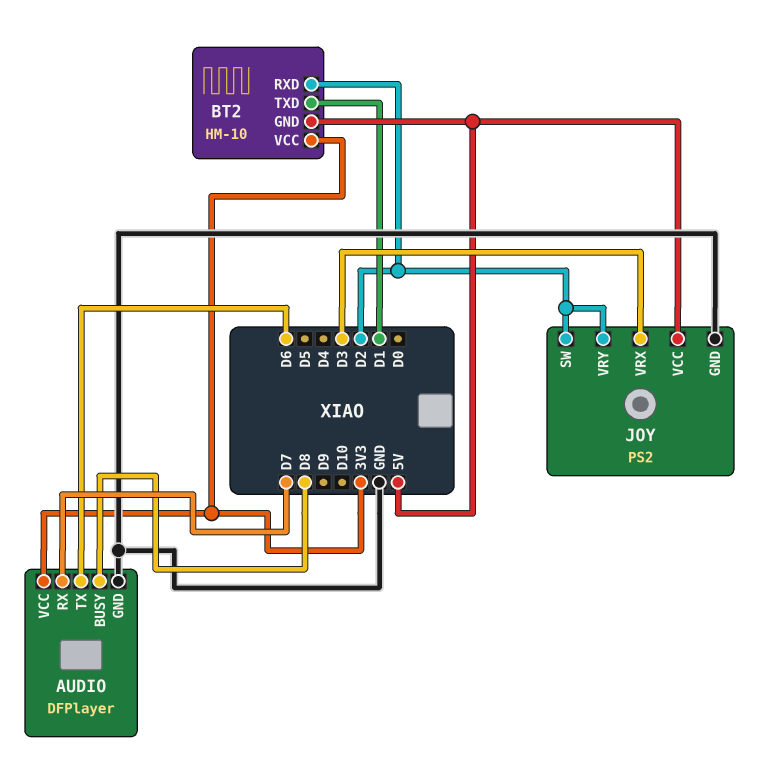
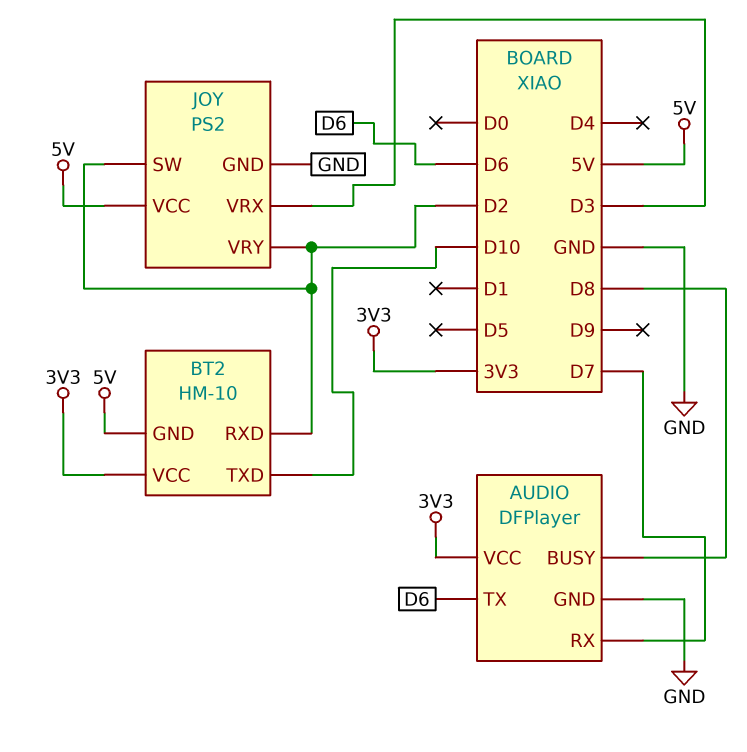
BT2 pin TXD: D1 -> D10

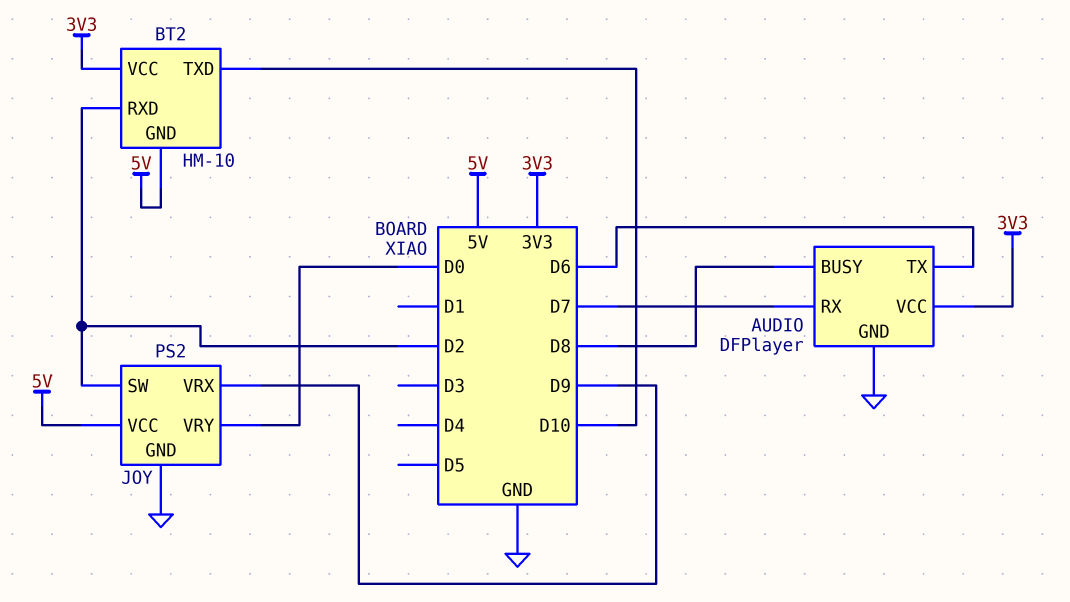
JOY pin VRX: D3 -> D9
JOY pin VRY: D2 -> D0

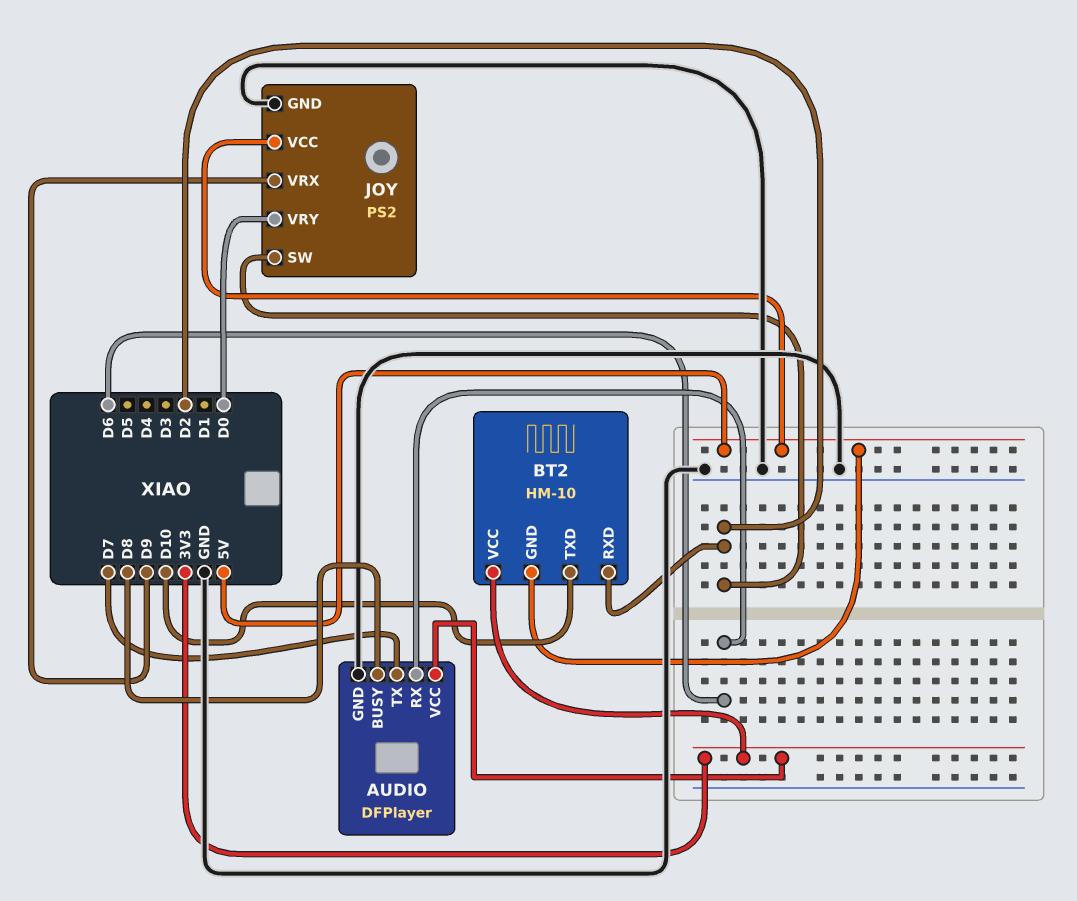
AUDIO pin RX: D7 -> D6
AUDIO pin TX: D6 -> D7

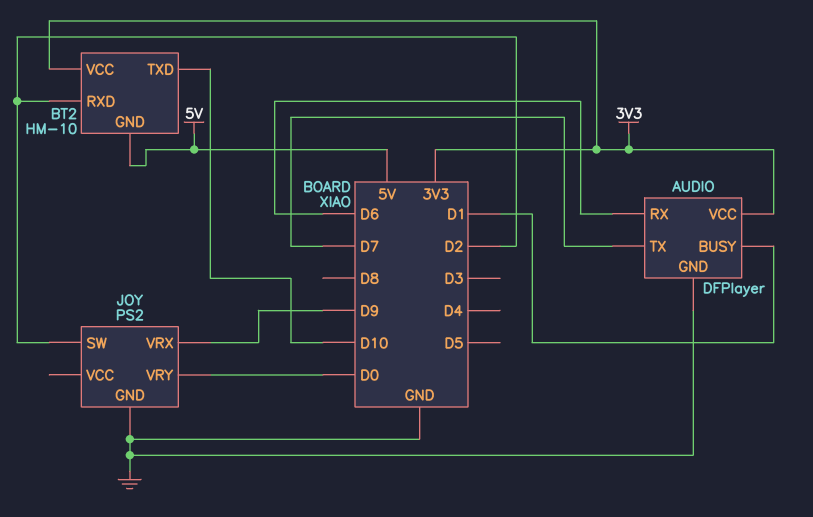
AUDIO pin BUSY: D8 -> D1
JOY pin VCC: 5V -> none

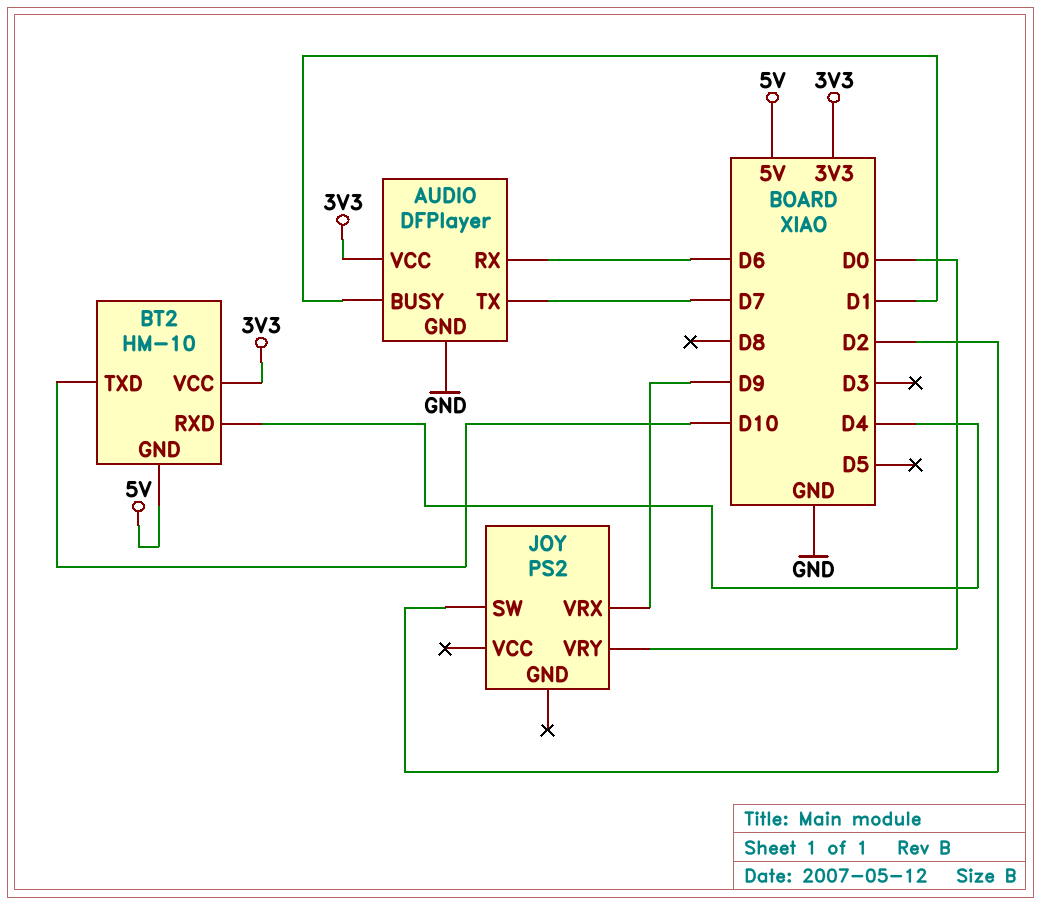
BT2 pin RXD: D2 -> D4
JOY pin GND: GND -> none

